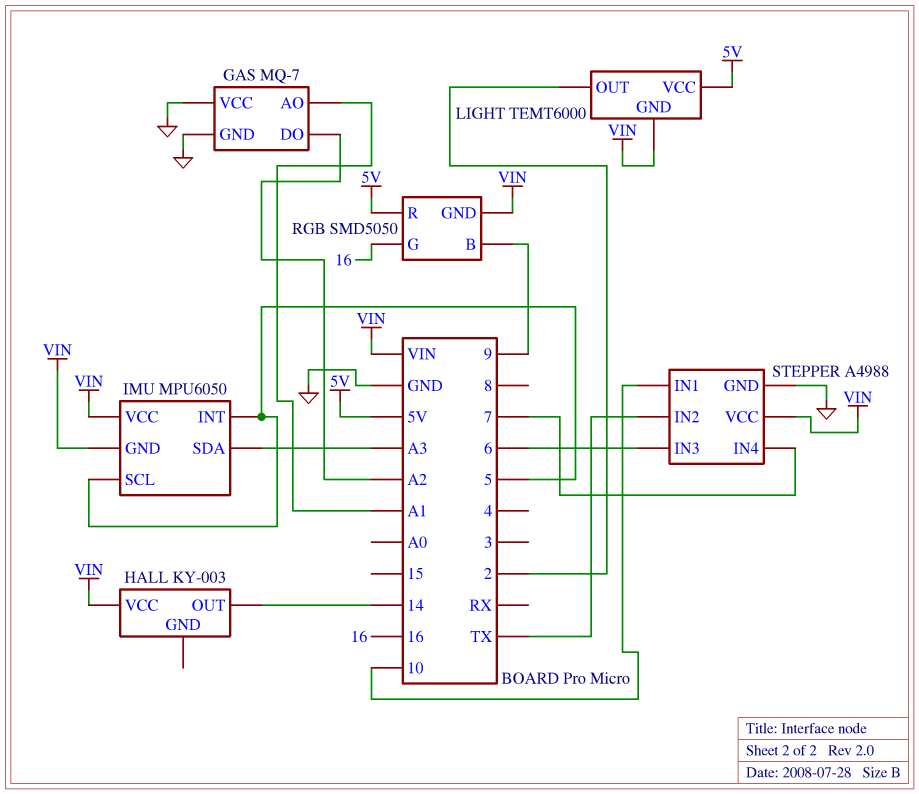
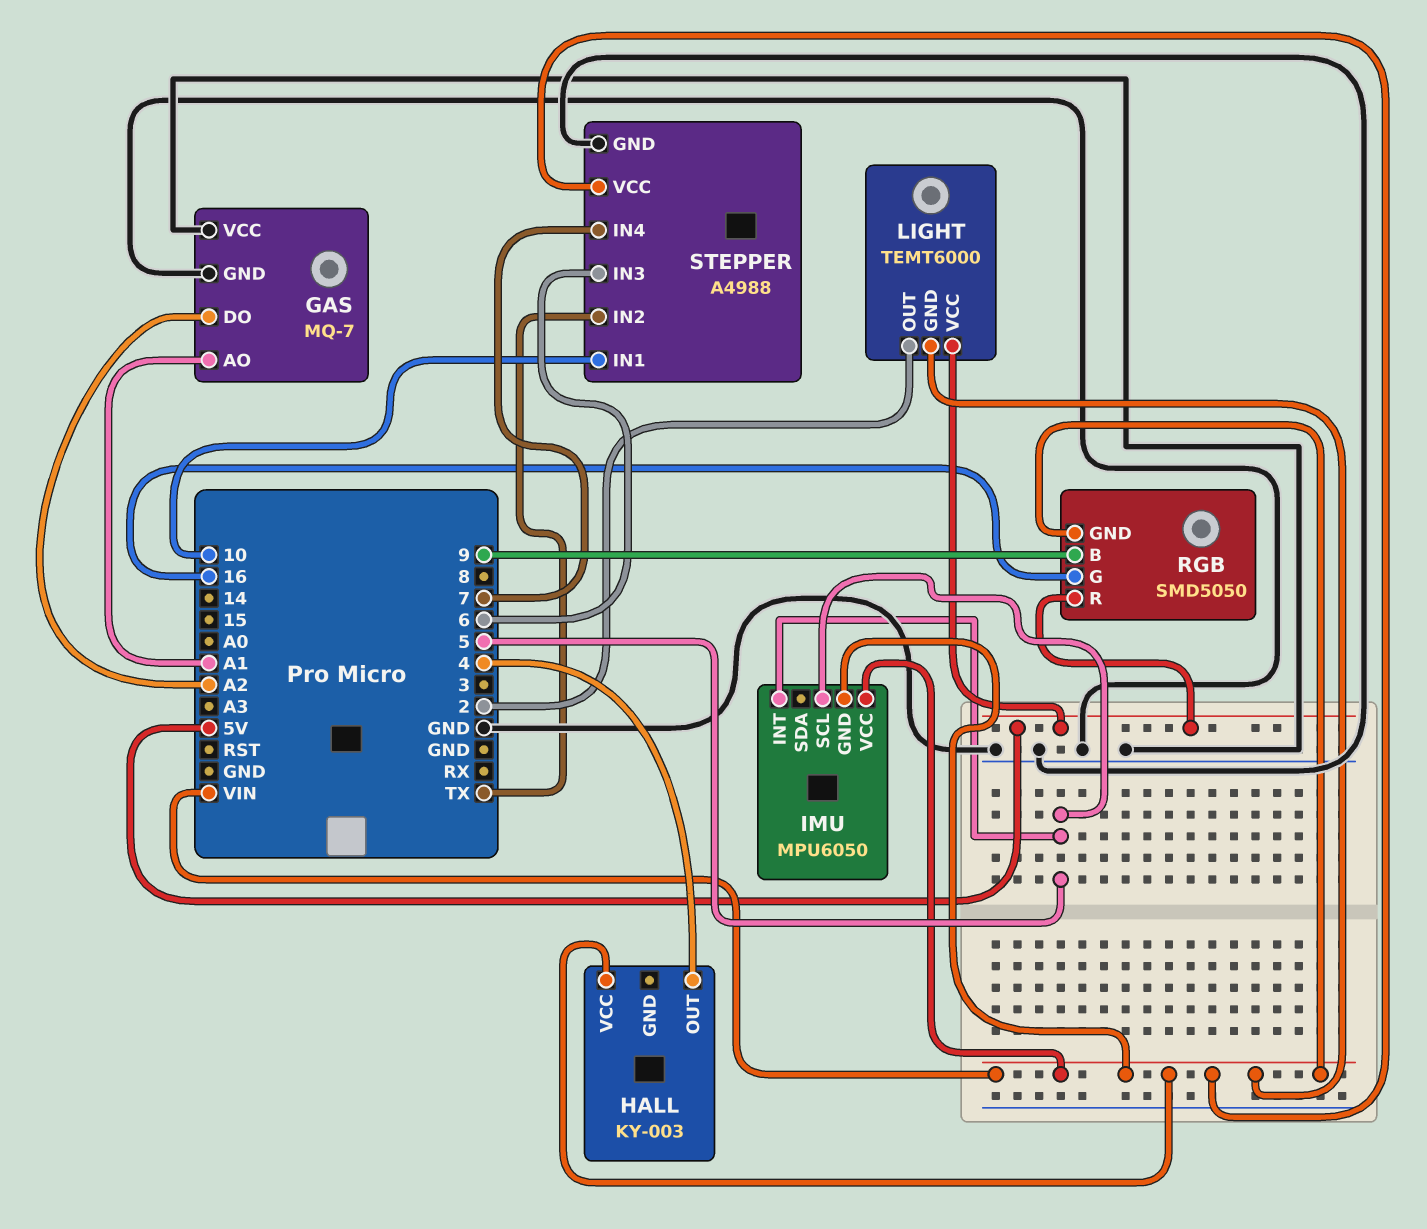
HALL pin OUT: 14 -> 4
IMU pin SDA: A3 -> none

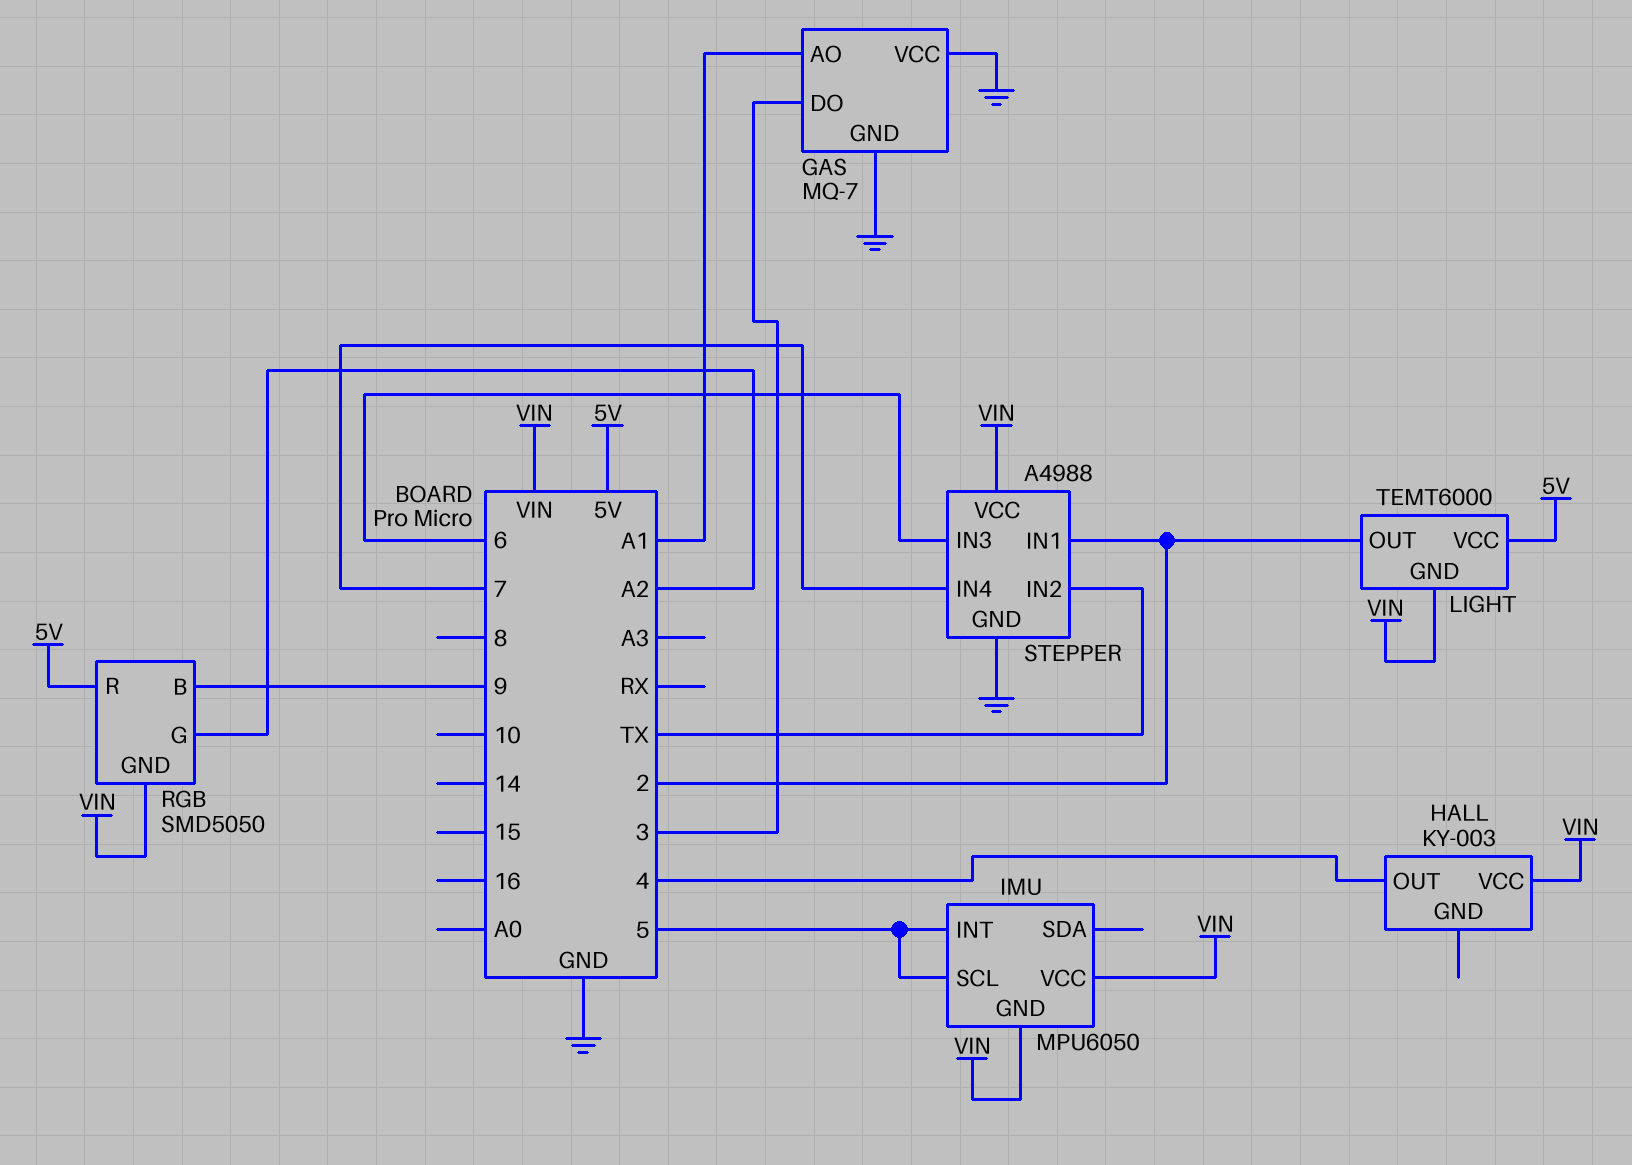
GAS pin DO: A2 -> 3
RGB pin G: 16 -> A2
STEPPER pin IN1: 10 -> 2

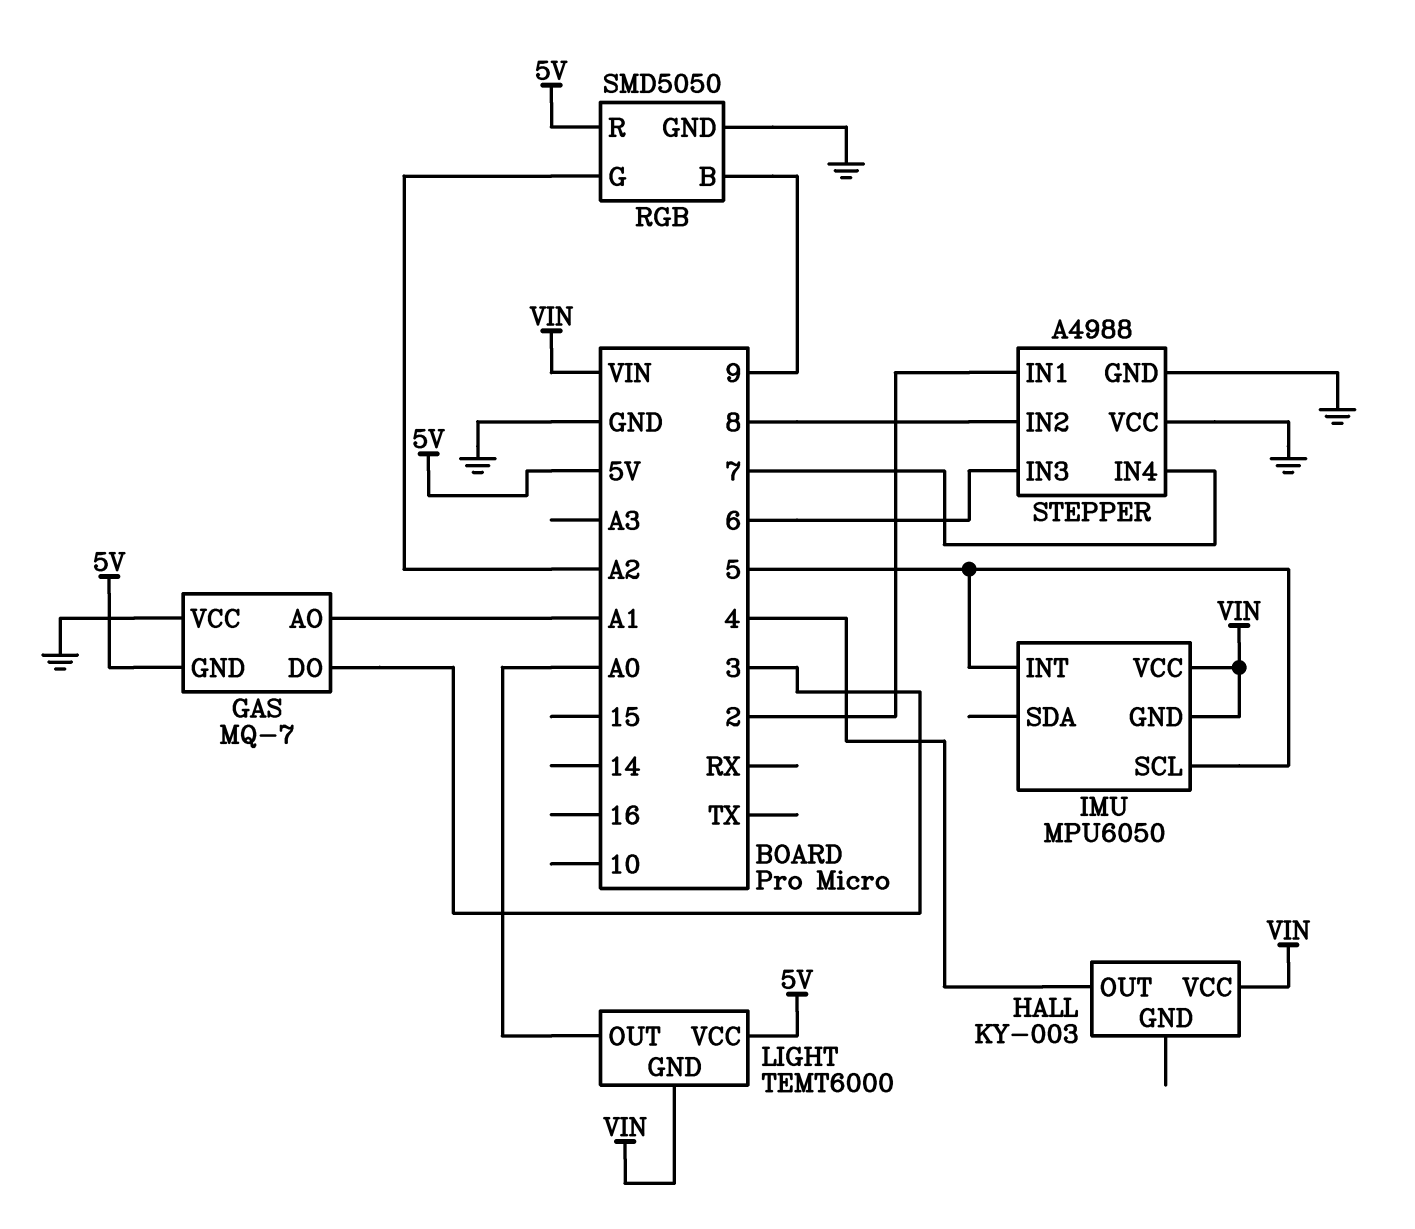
GAS pin GND: GND -> 5V
LIGHT pin OUT: 2 -> A0
RGB pin GND: VIN -> GND
STEPPER pin IN2: TX -> 8
STEPPER pin VCC: VIN -> GND

